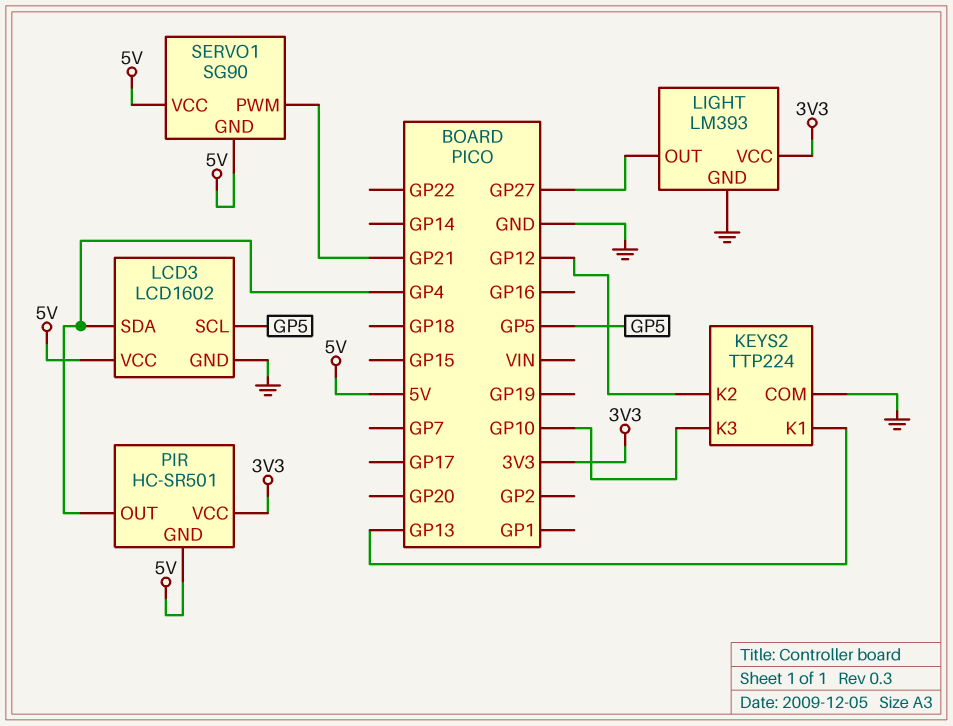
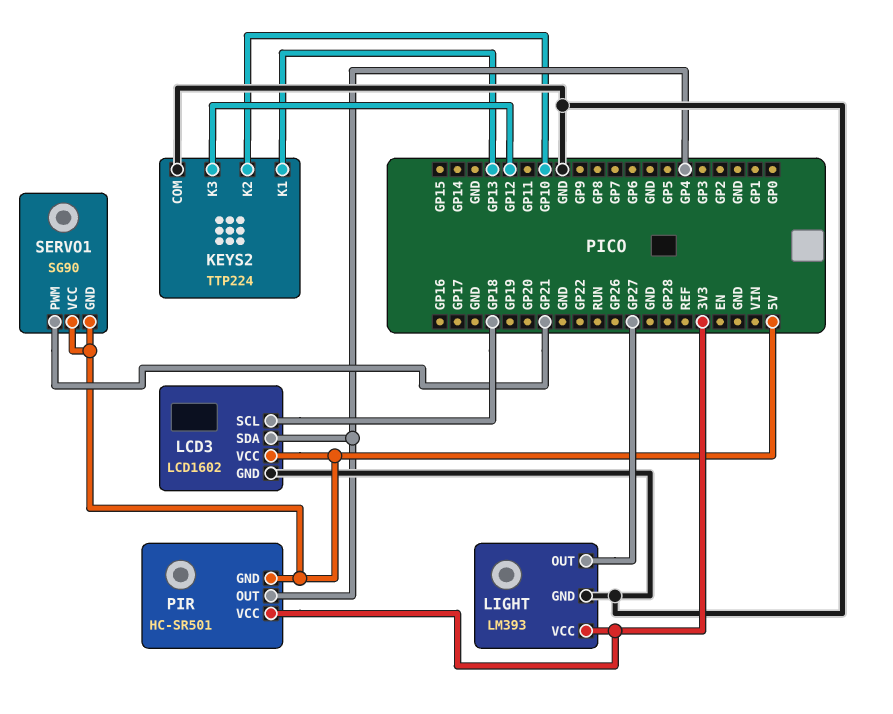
KEYS2 pin K2: GP12 -> GP10
KEYS2 pin K3: GP10 -> GP12
LCD3 pin SCL: GP5 -> GP18

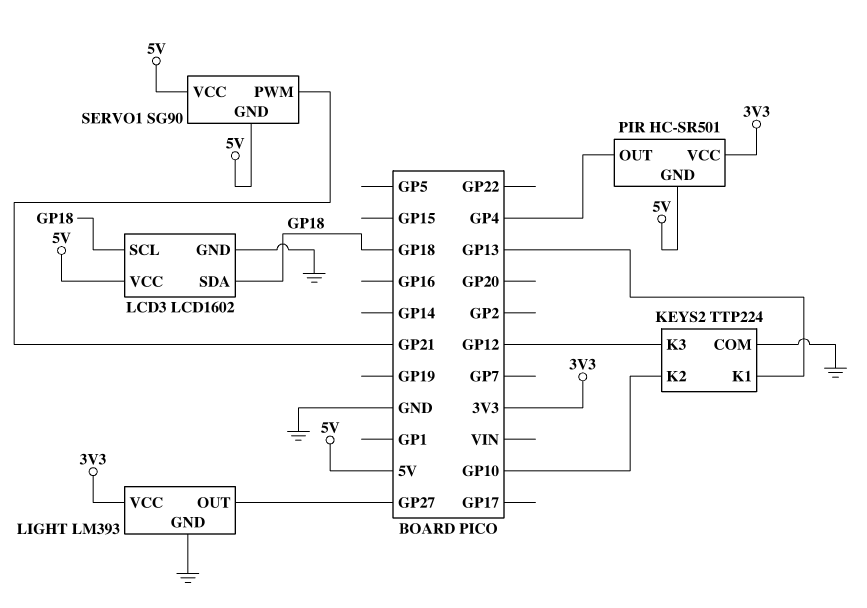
LCD3 pin SDA: GP4 -> GP18

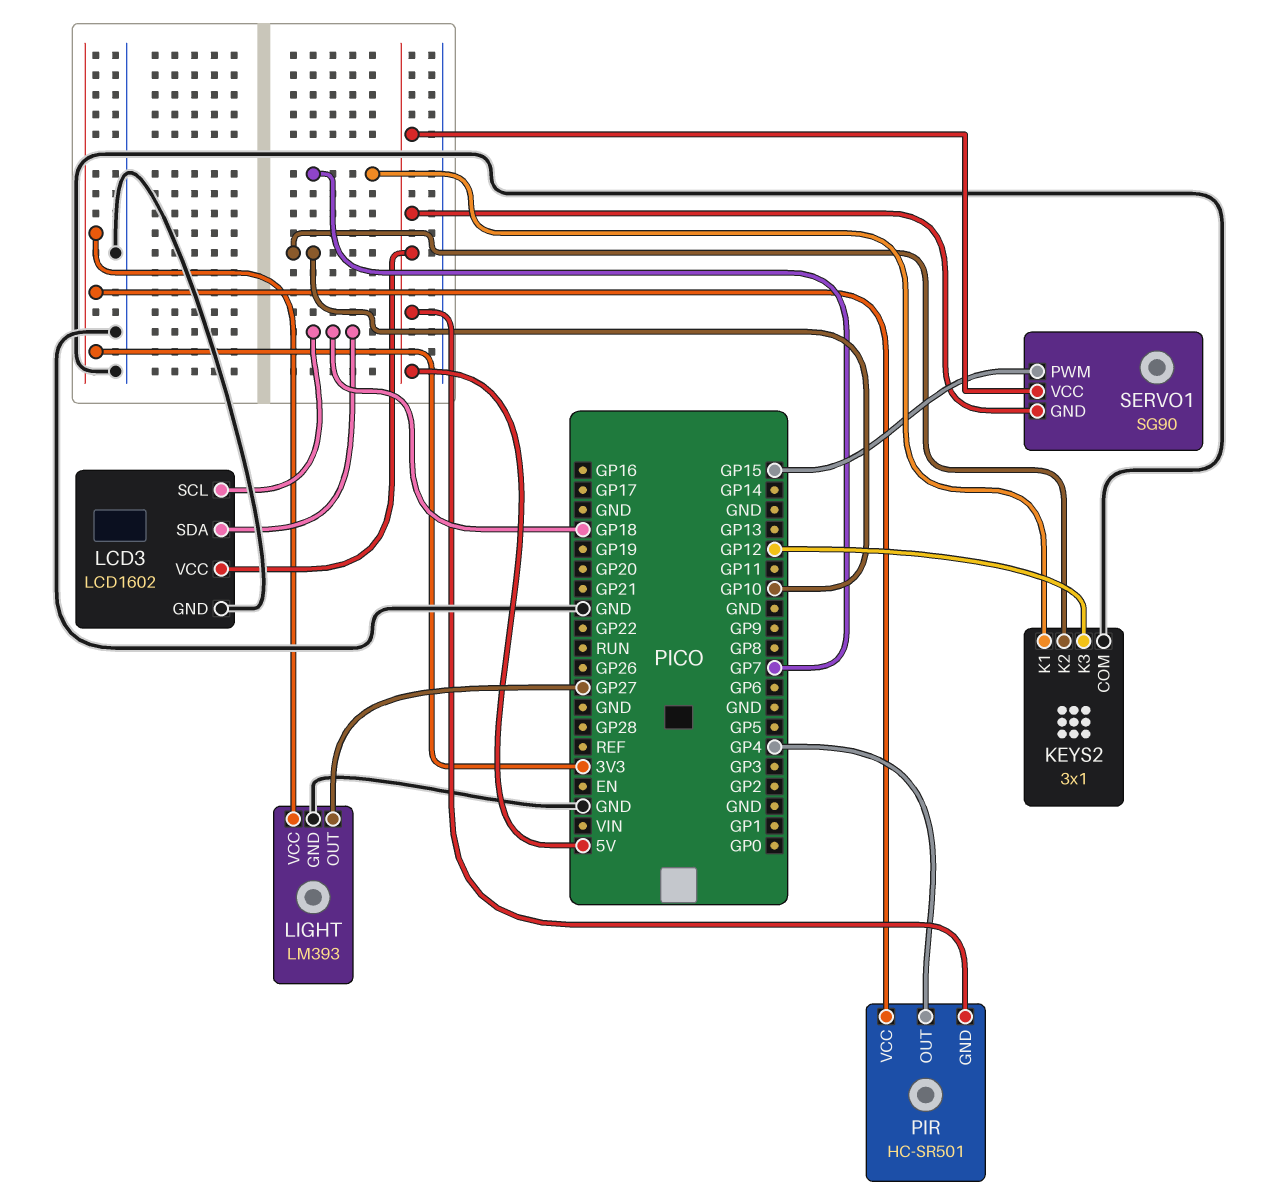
KEYS2: TTP224 -> 3x1
KEYS2 pin K1: GP13 -> GP7
SERVO1 pin PWM: GP21 -> GP15

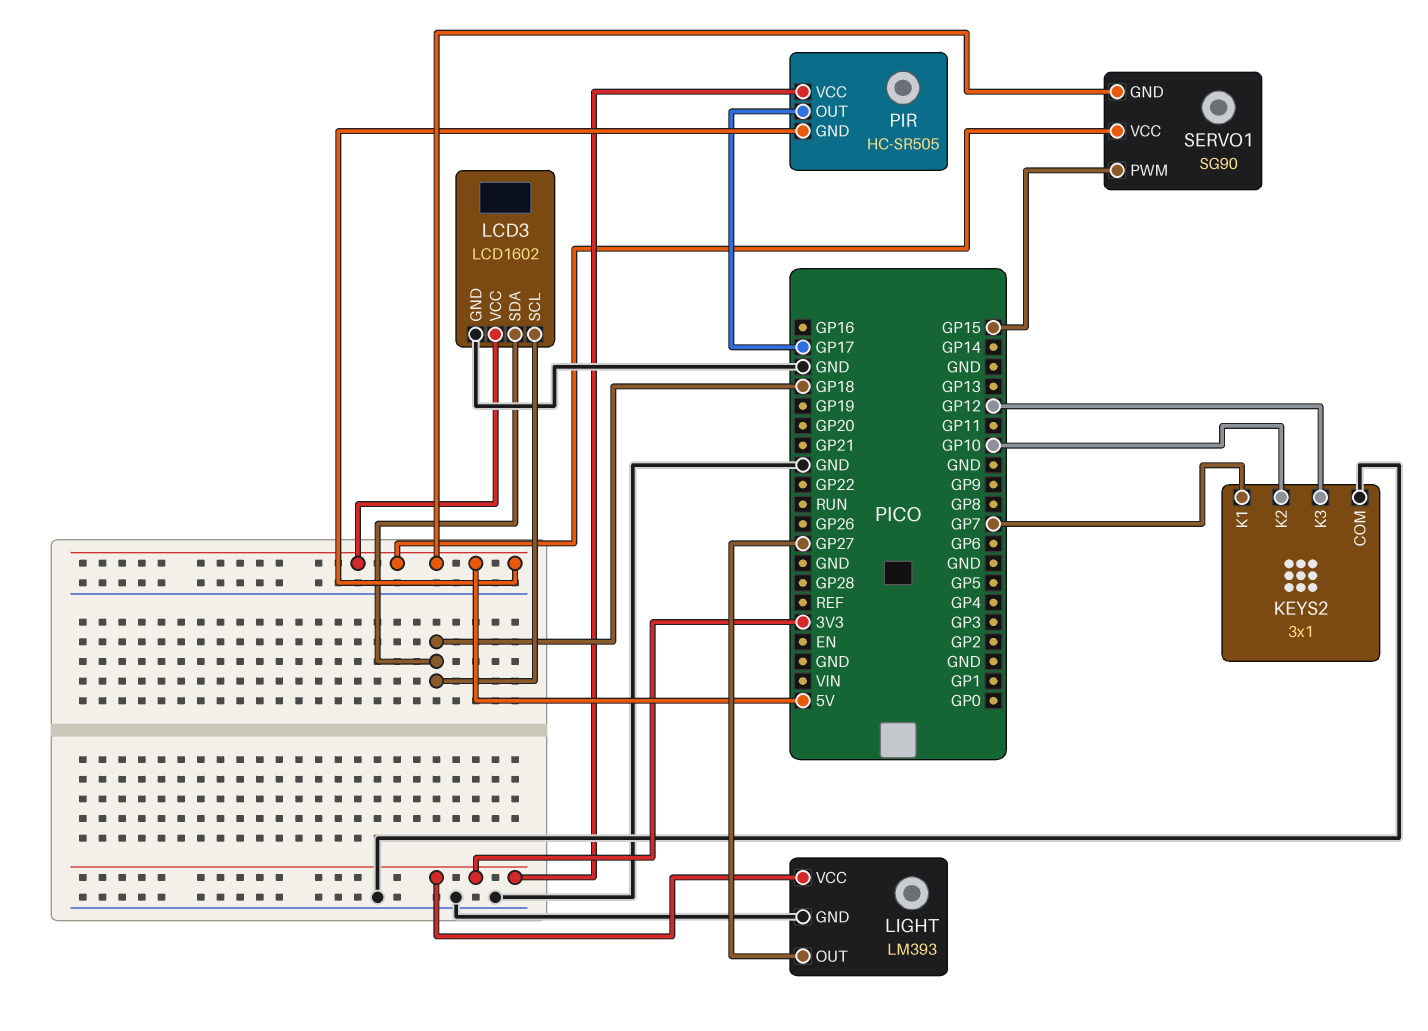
PIR: HC-SR501 -> HC-SR505
PIR pin OUT: GP4 -> GP17

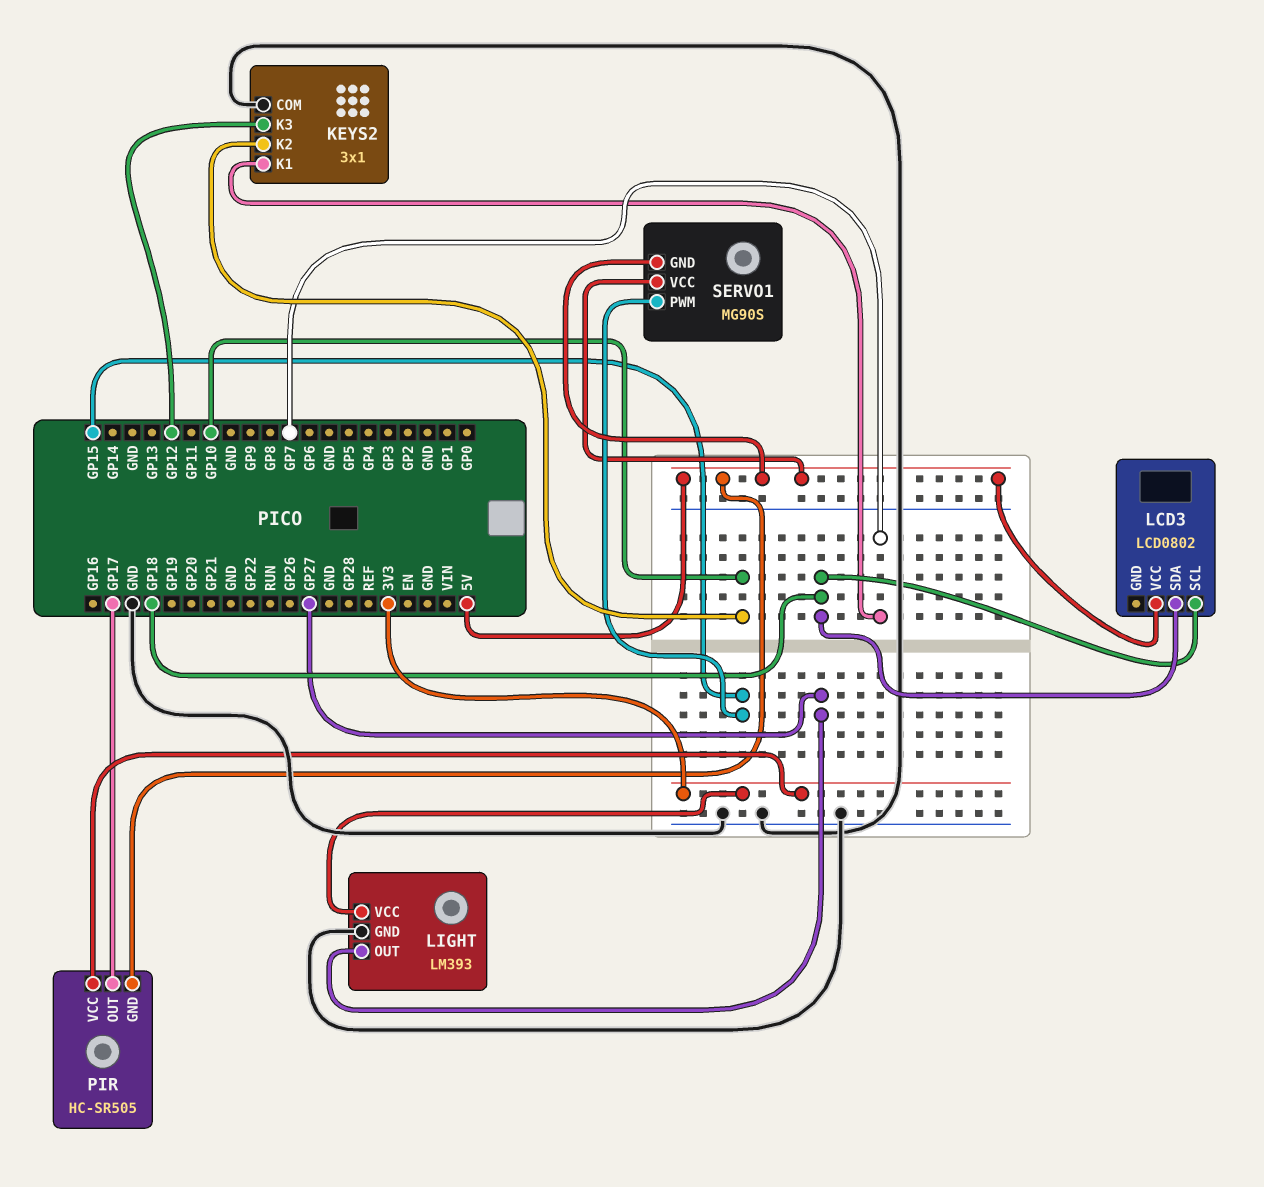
LCD3: LCD1602 -> LCD0802
LCD3 pin GND: GND -> none
SERVO1: SG90 -> MG90S

